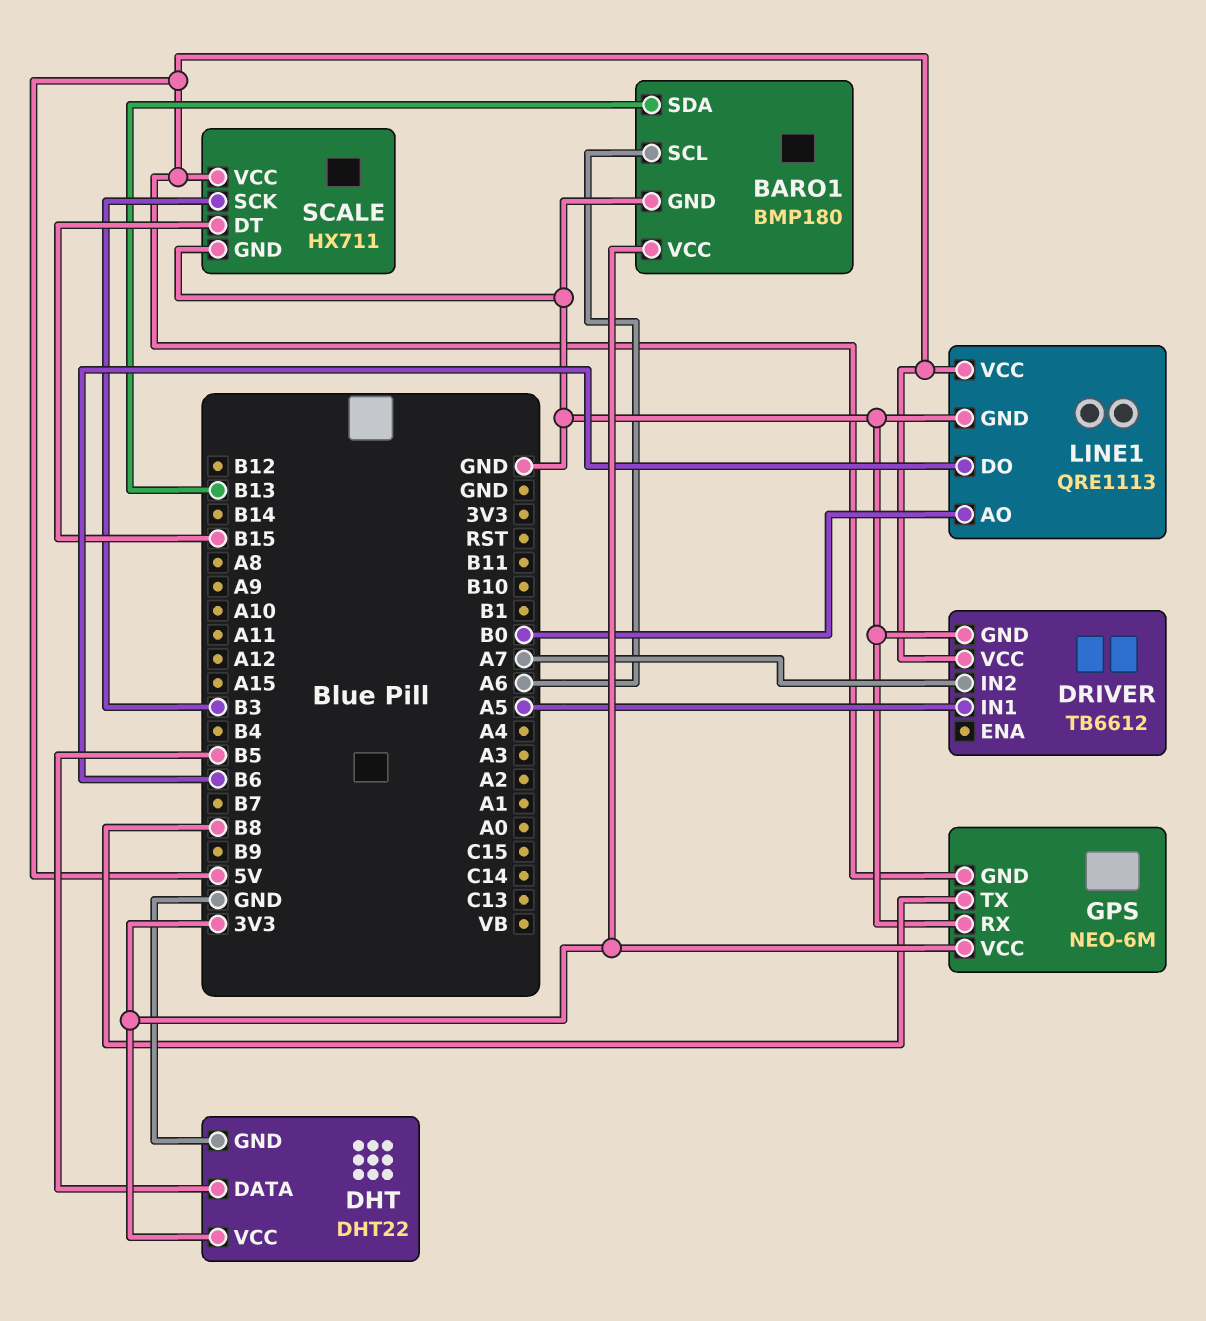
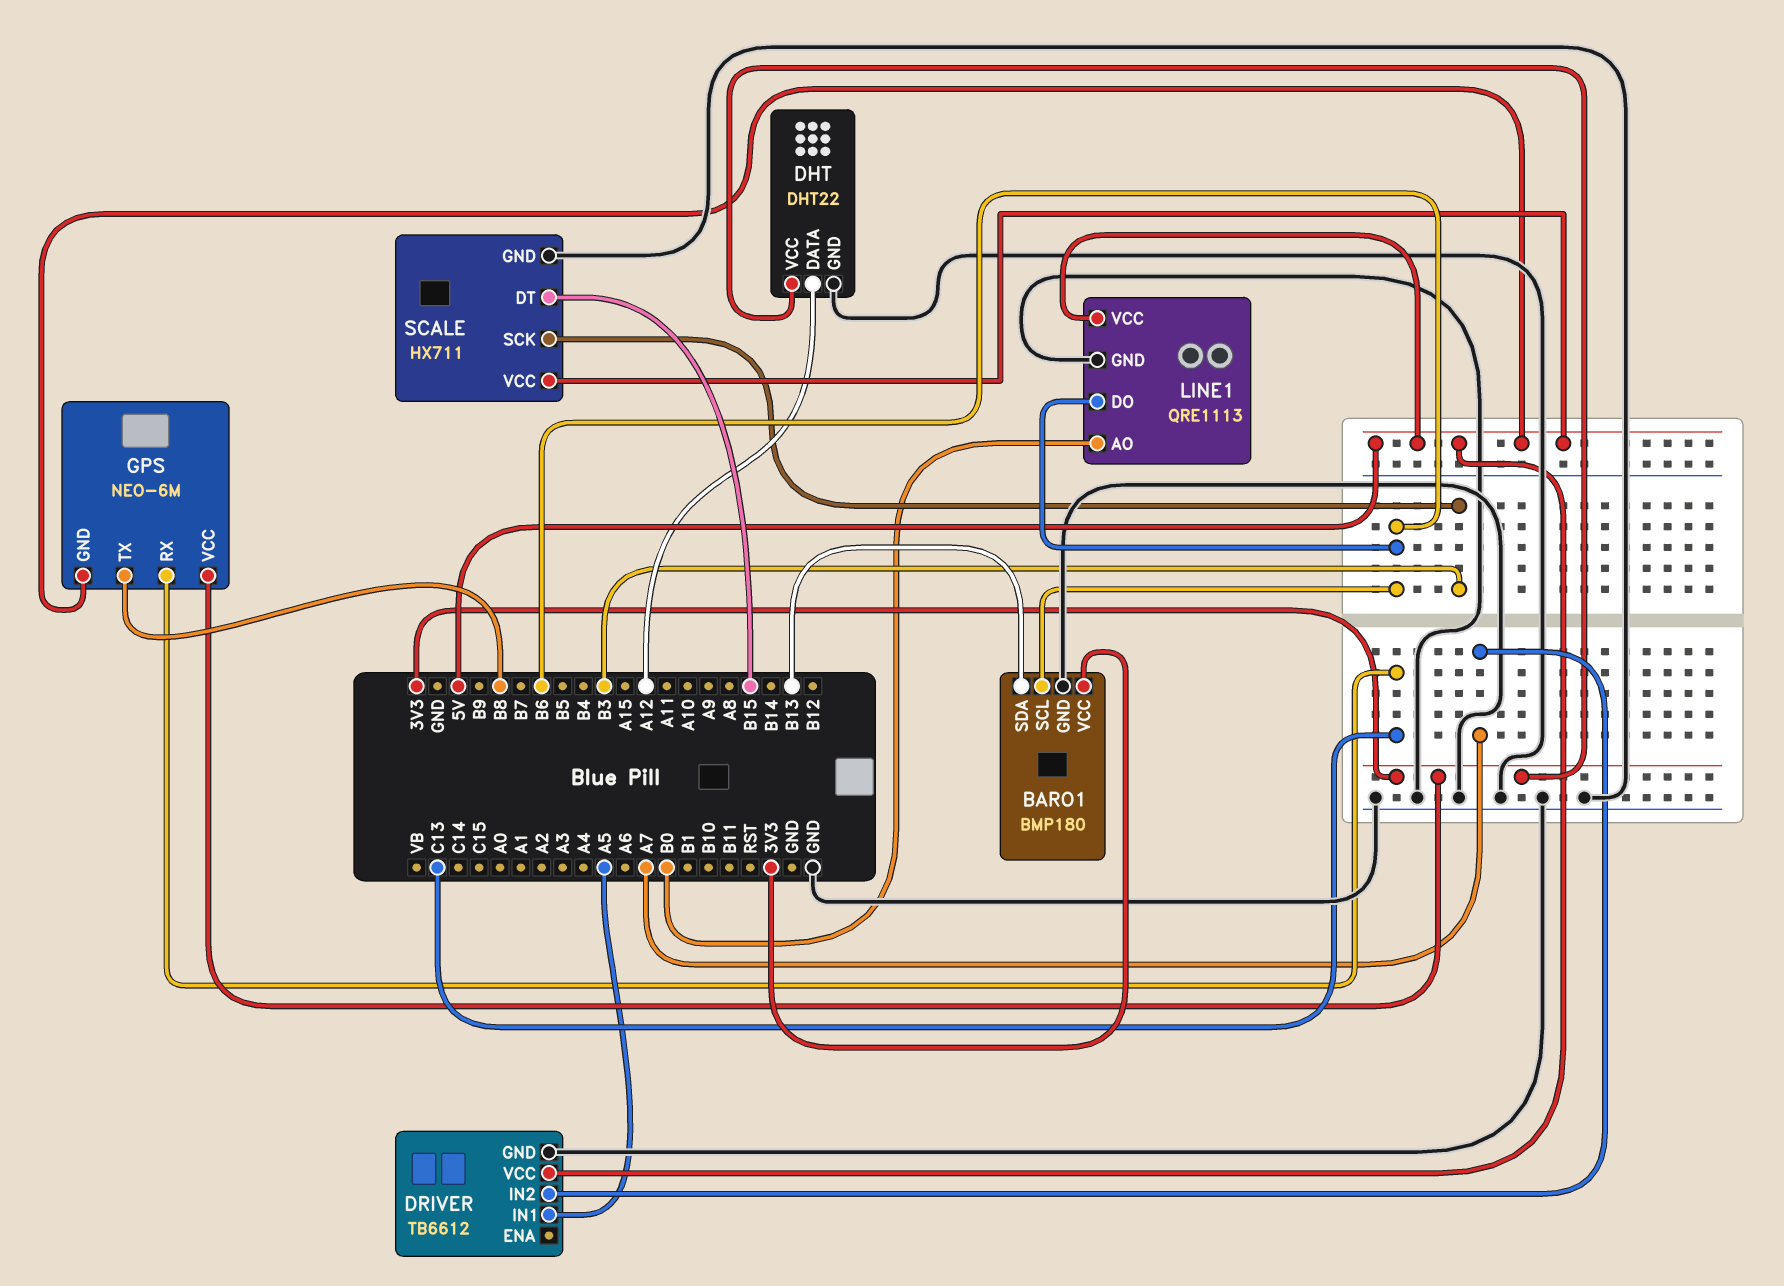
BARO1 pin SCL: A6 -> B6
DHT pin DATA: B5 -> A12
GPS pin RX: GND -> C13

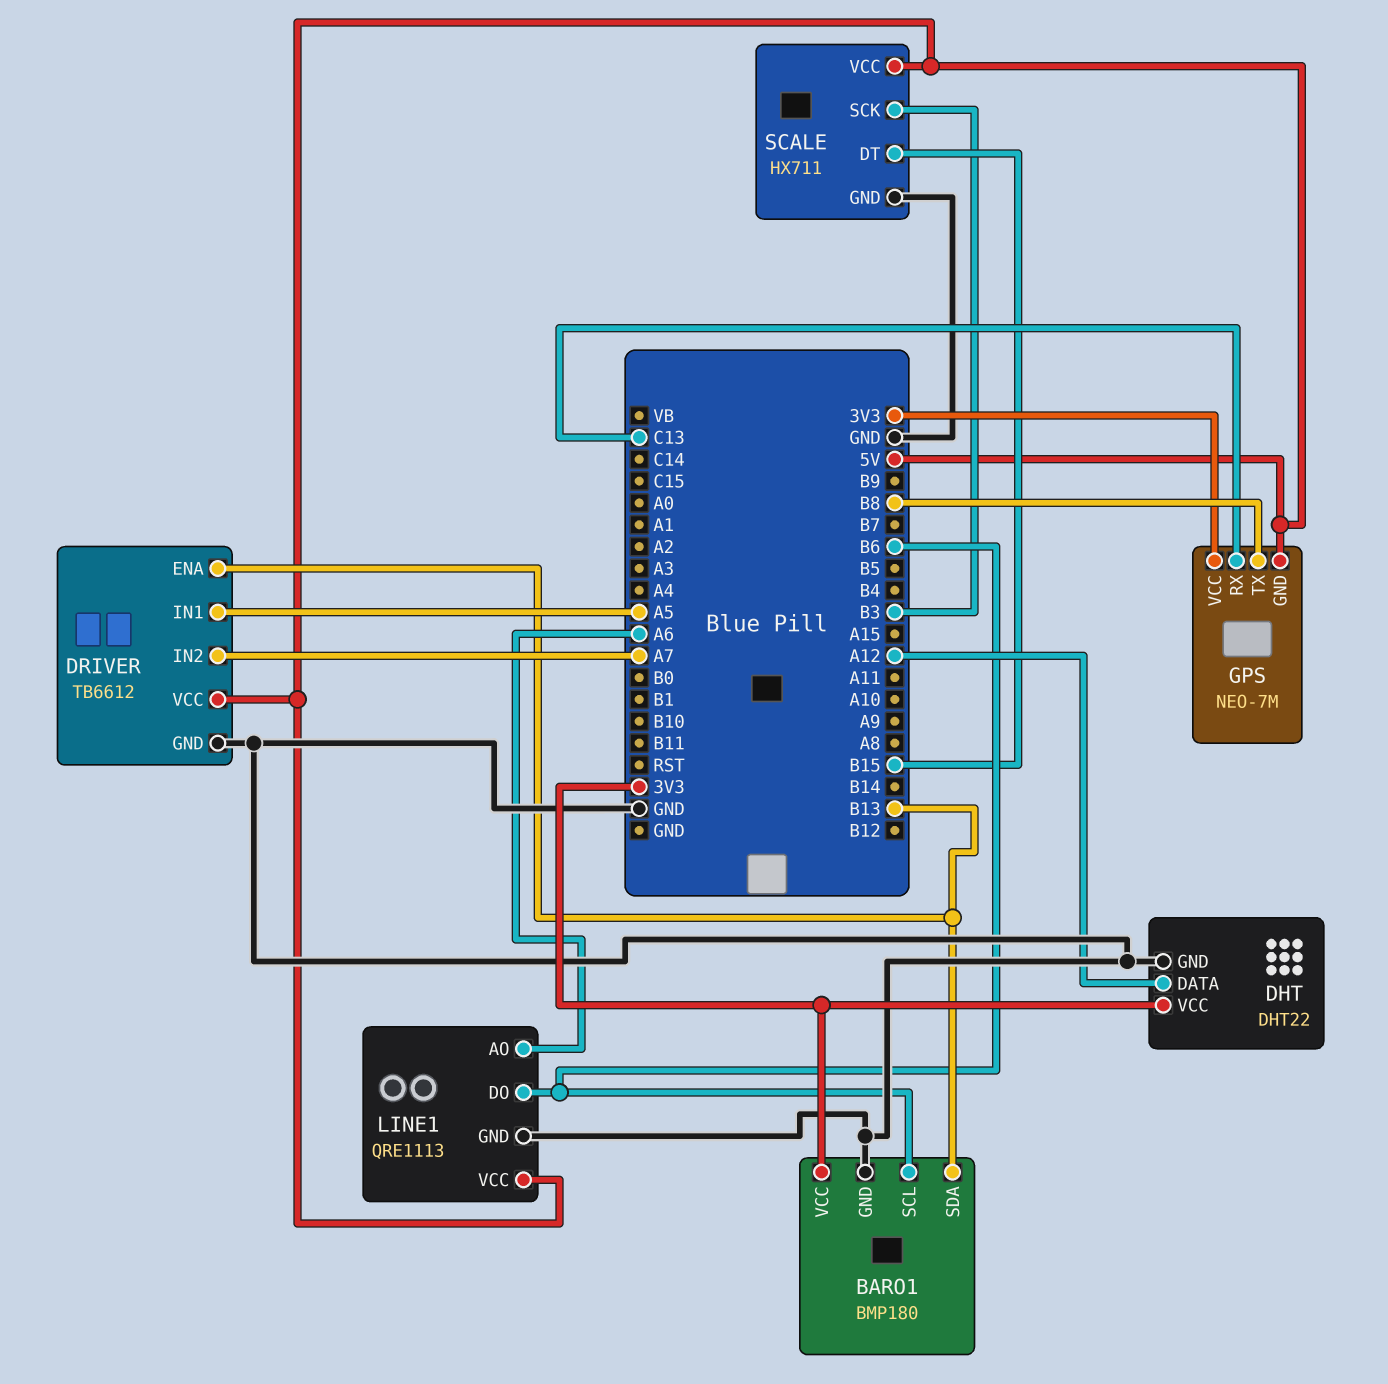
DRIVER pin ENA: none -> B13
GPS: NEO-6M -> NEO-7M
LINE1 pin AO: B0 -> A6

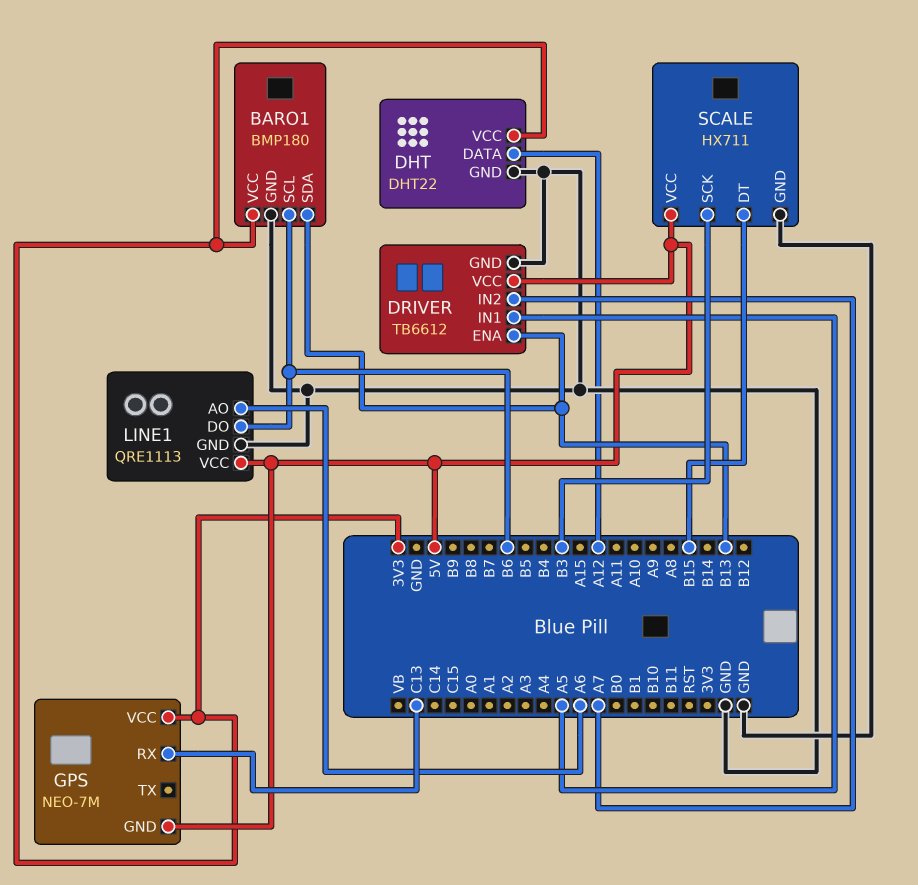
GPS pin TX: B8 -> none

